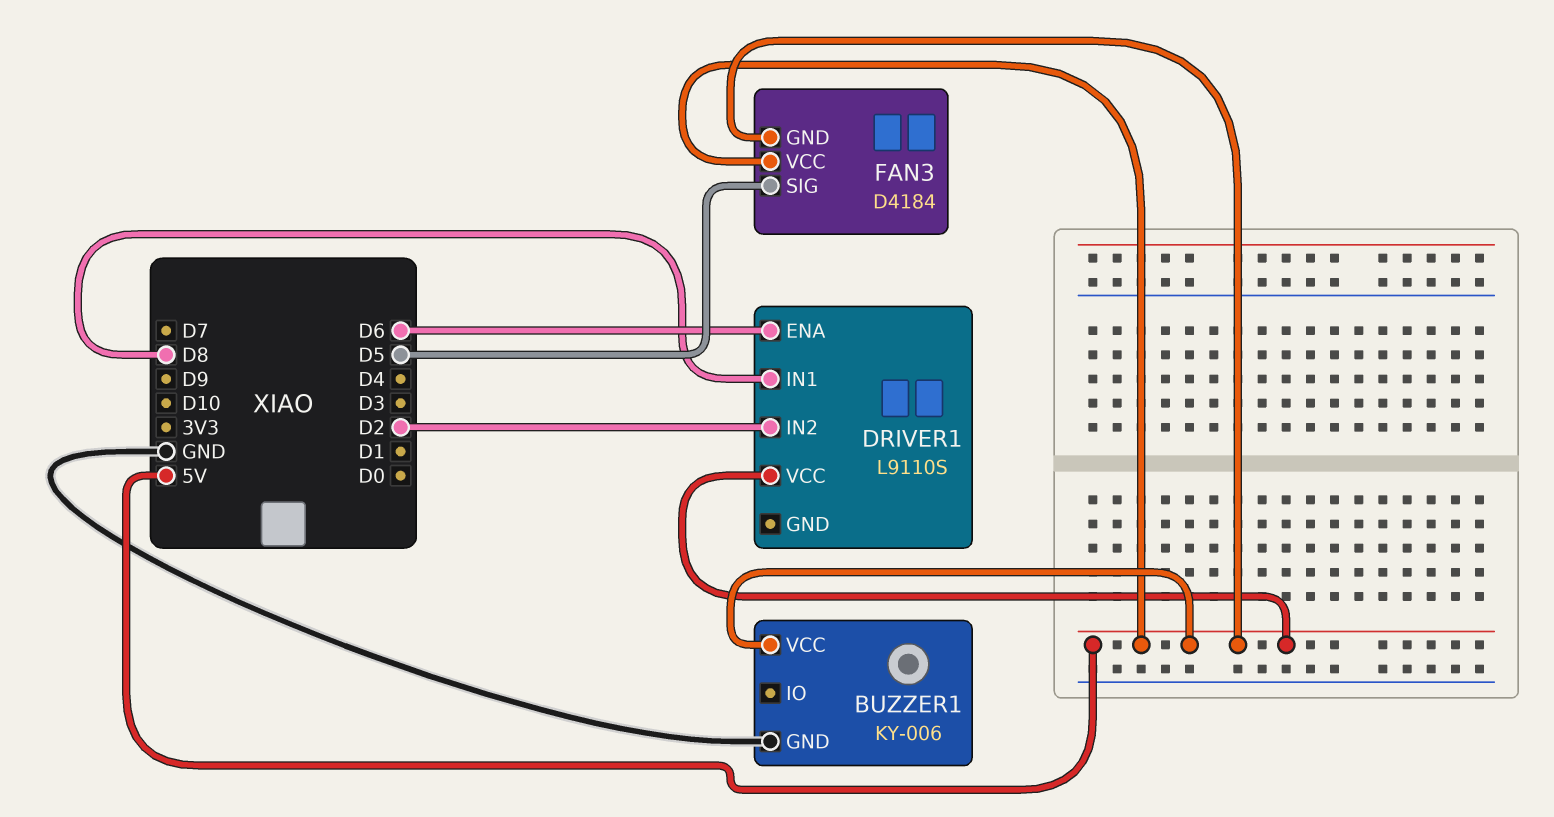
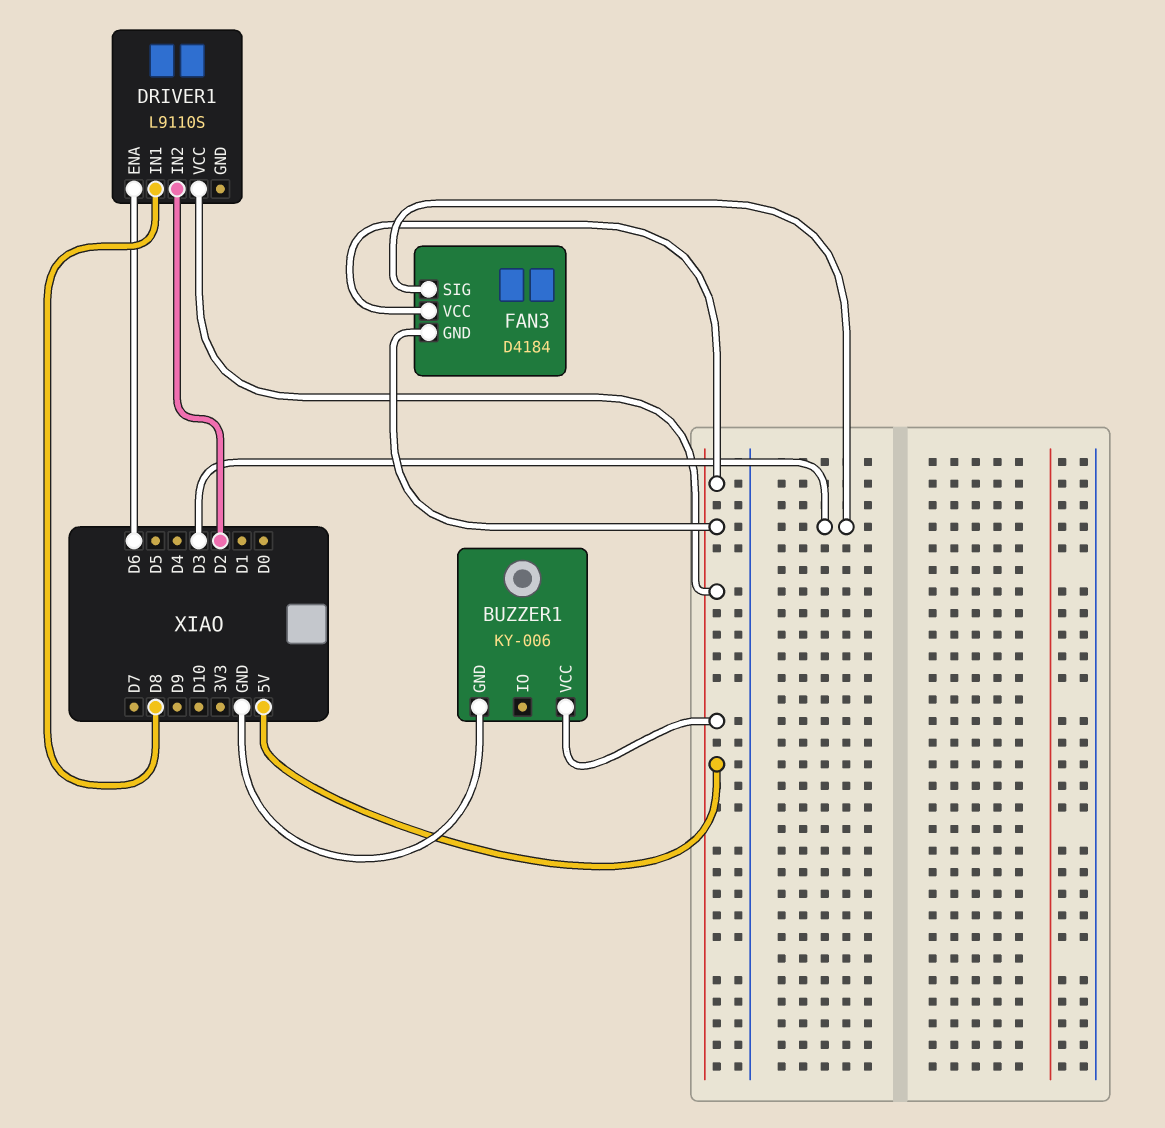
FAN3 pin SIG: D5 -> D3

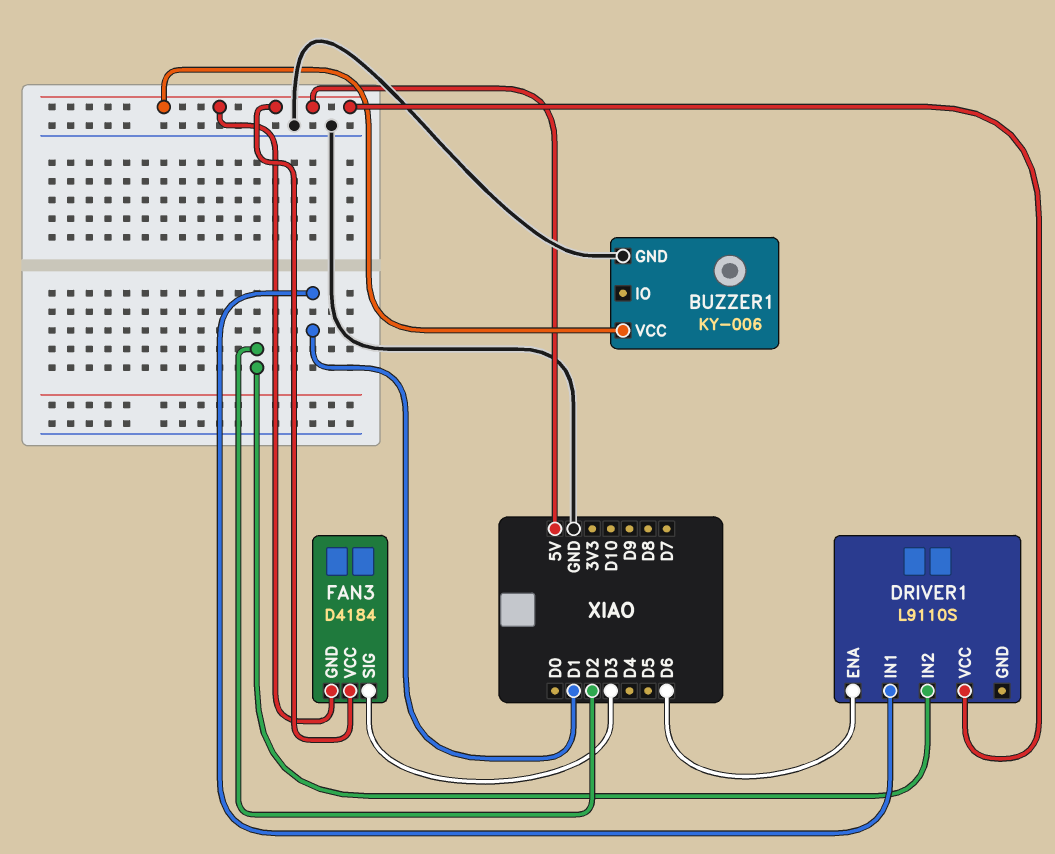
DRIVER1 pin IN1: D8 -> D1

